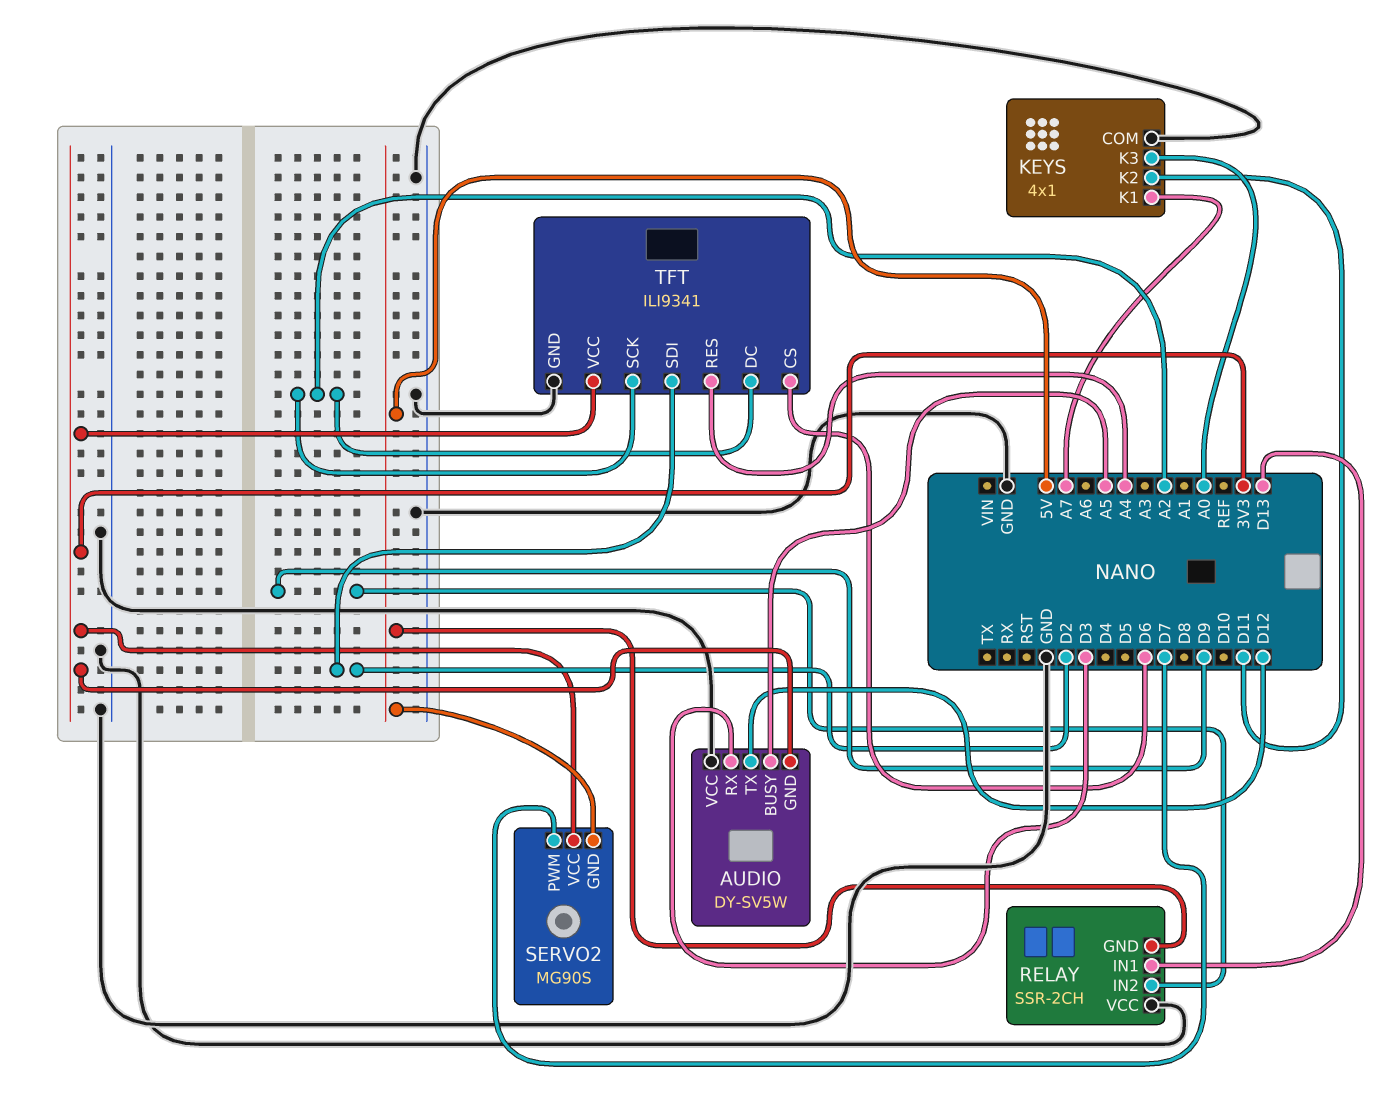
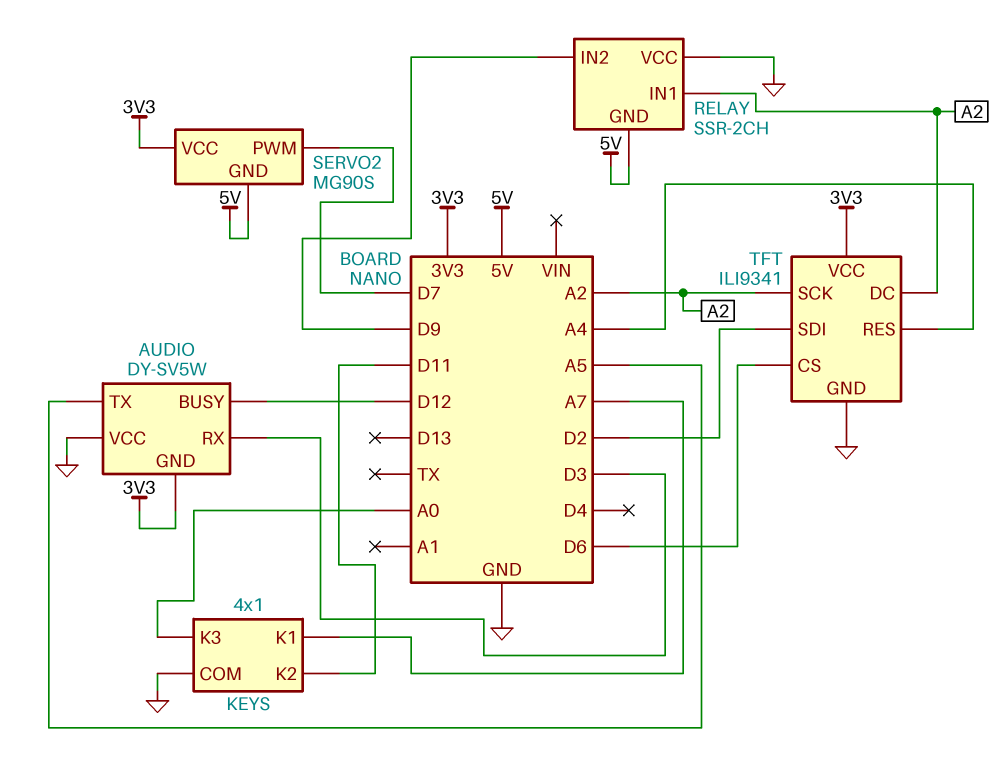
AUDIO pin BUSY: A5 -> D12
AUDIO pin TX: D12 -> A5
RELAY pin IN1: D13 -> A2

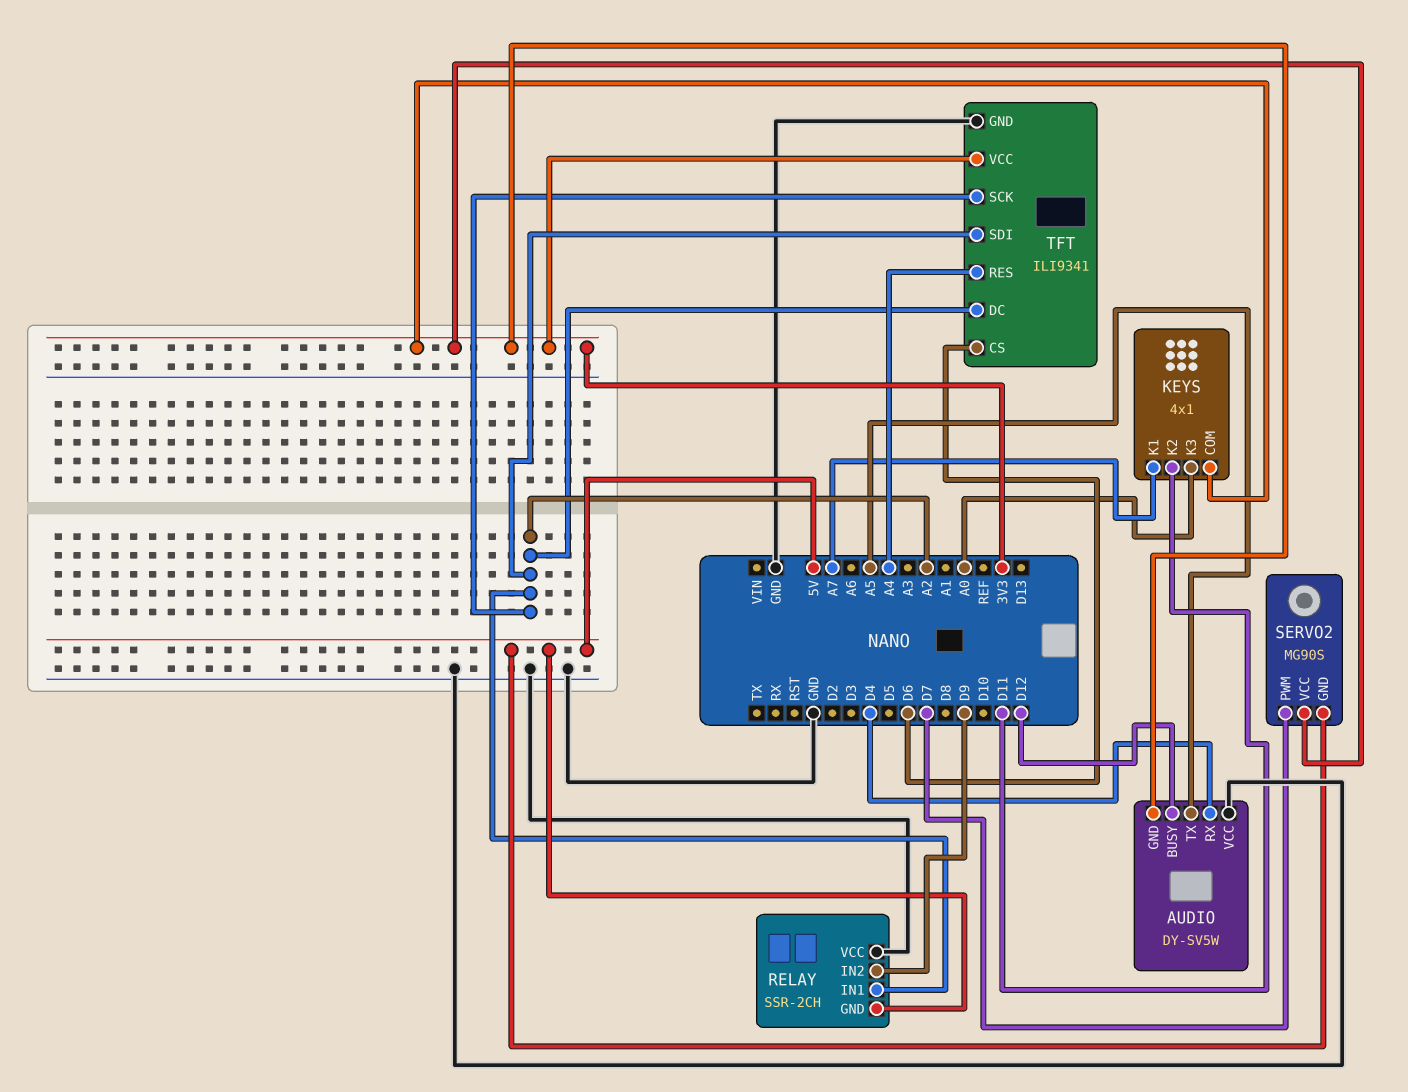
AUDIO pin RX: D3 -> D4
KEYS pin COM: GND -> 3V3
TFT pin SDI: D2 -> A2

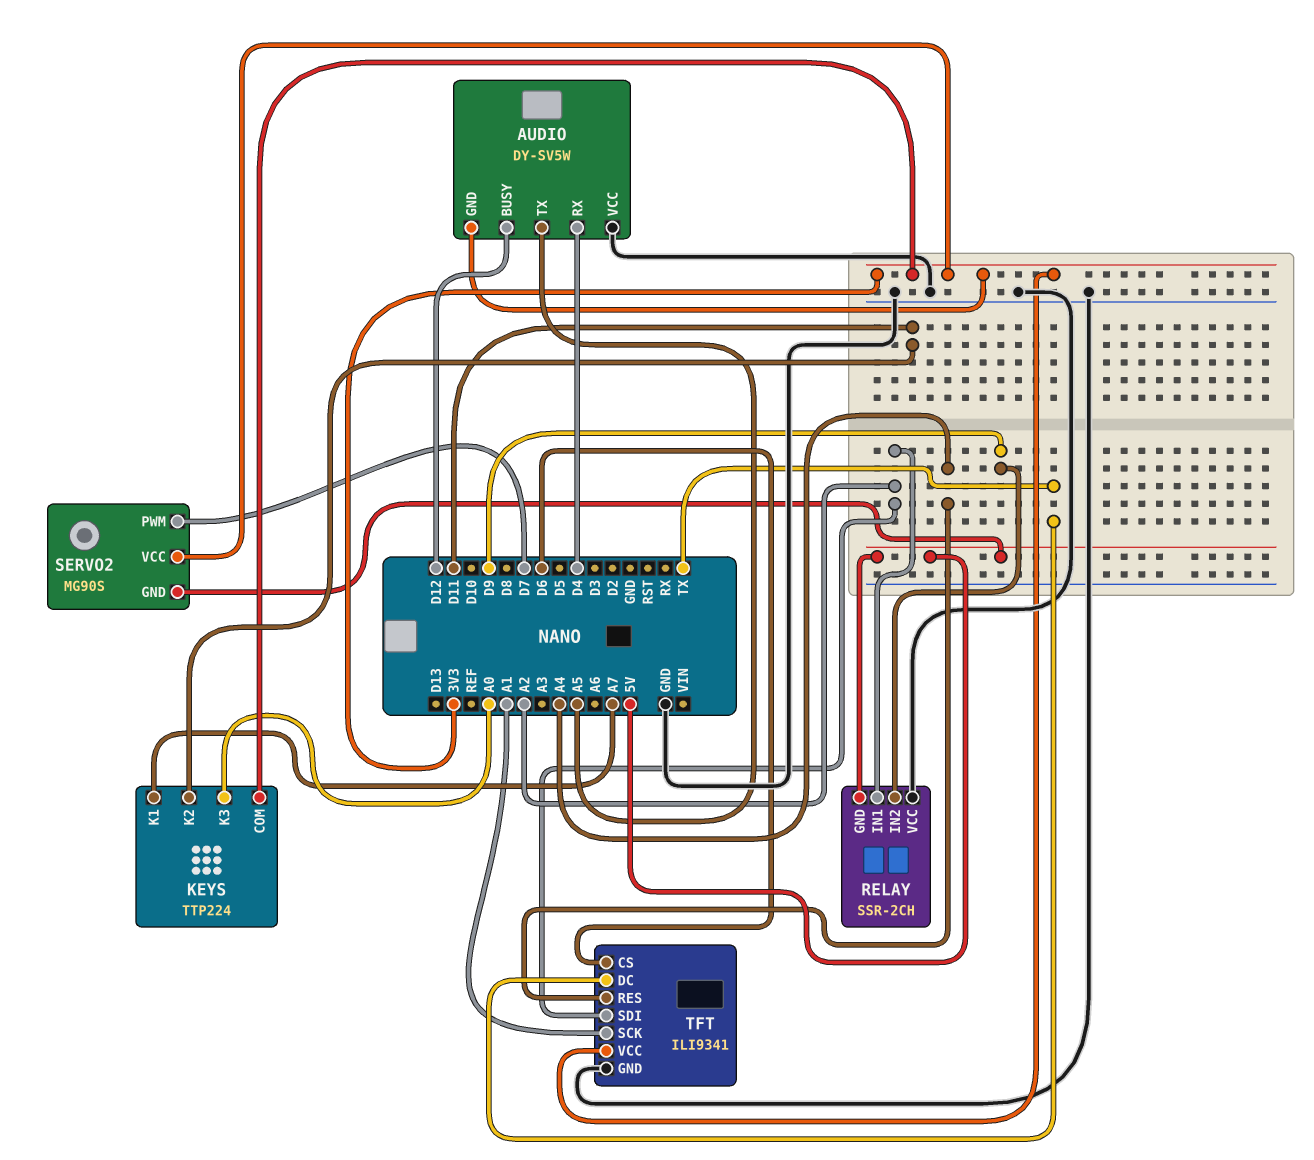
KEYS: 4x1 -> TTP224
TFT pin DC: A2 -> TX
TFT pin SCK: A2 -> A1

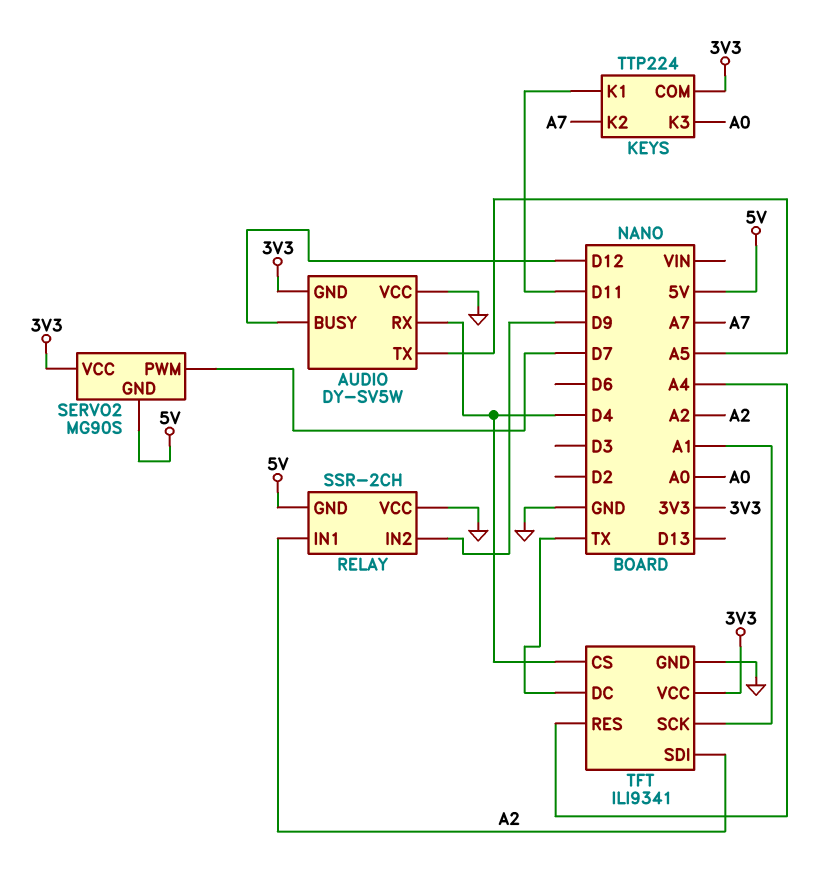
KEYS pin K1: A7 -> D11
KEYS pin K2: D11 -> A7
TFT pin CS: D6 -> D4

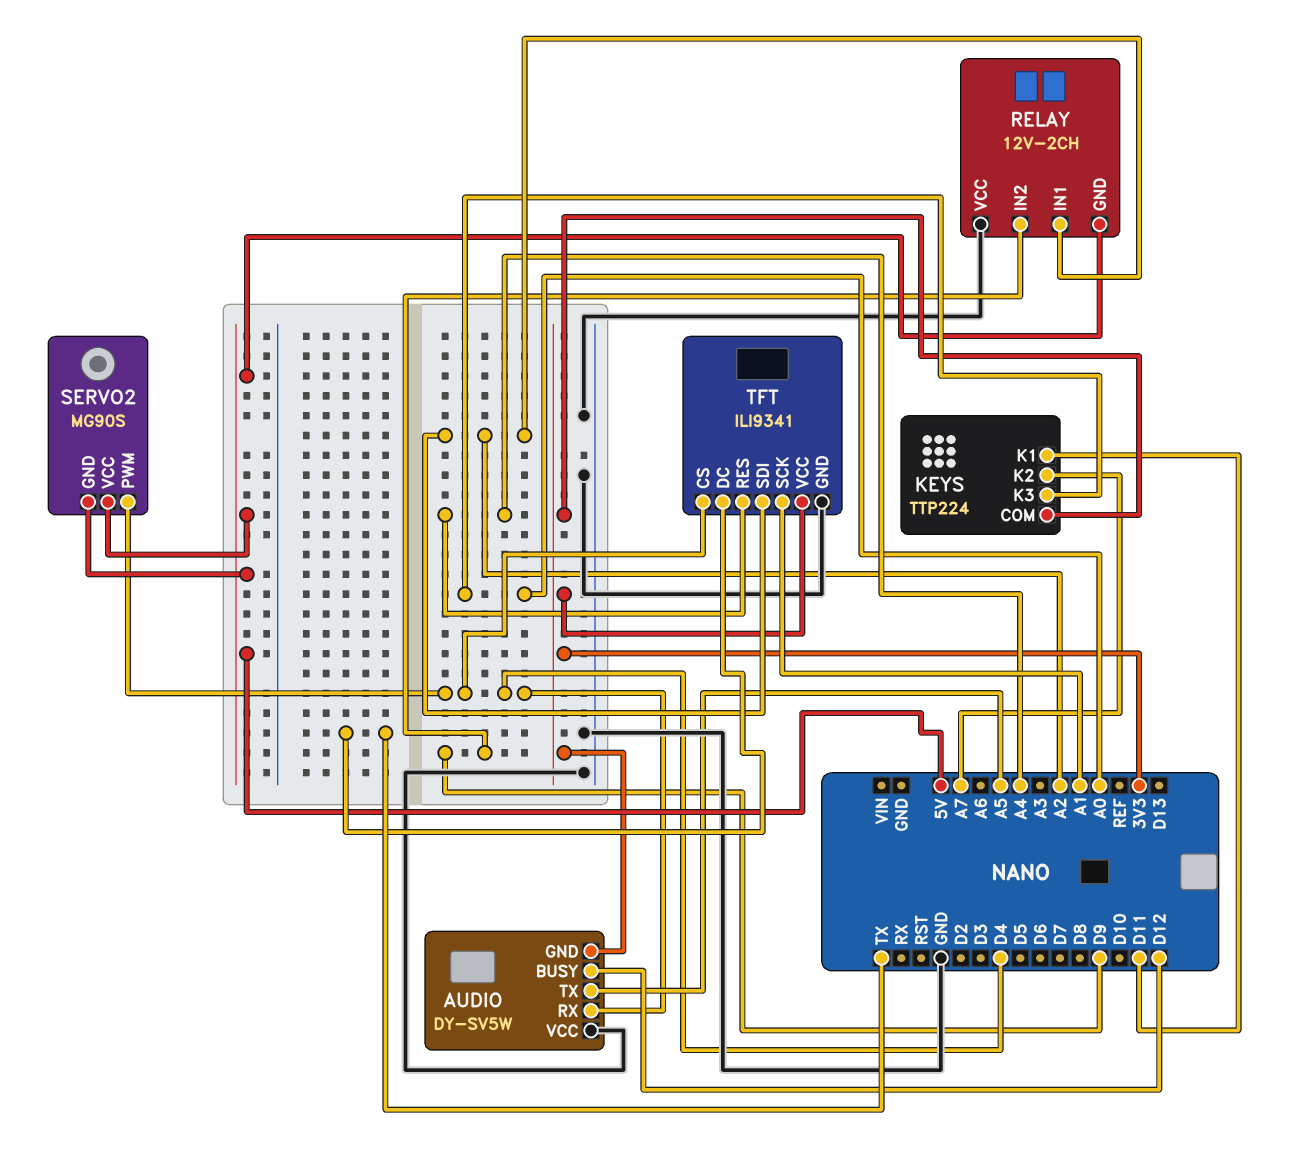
RELAY: SSR-2CH -> 12V-2CH
SERVO2 pin PWM: D7 -> D4
SERVO2 pin VCC: 3V3 -> 5V

